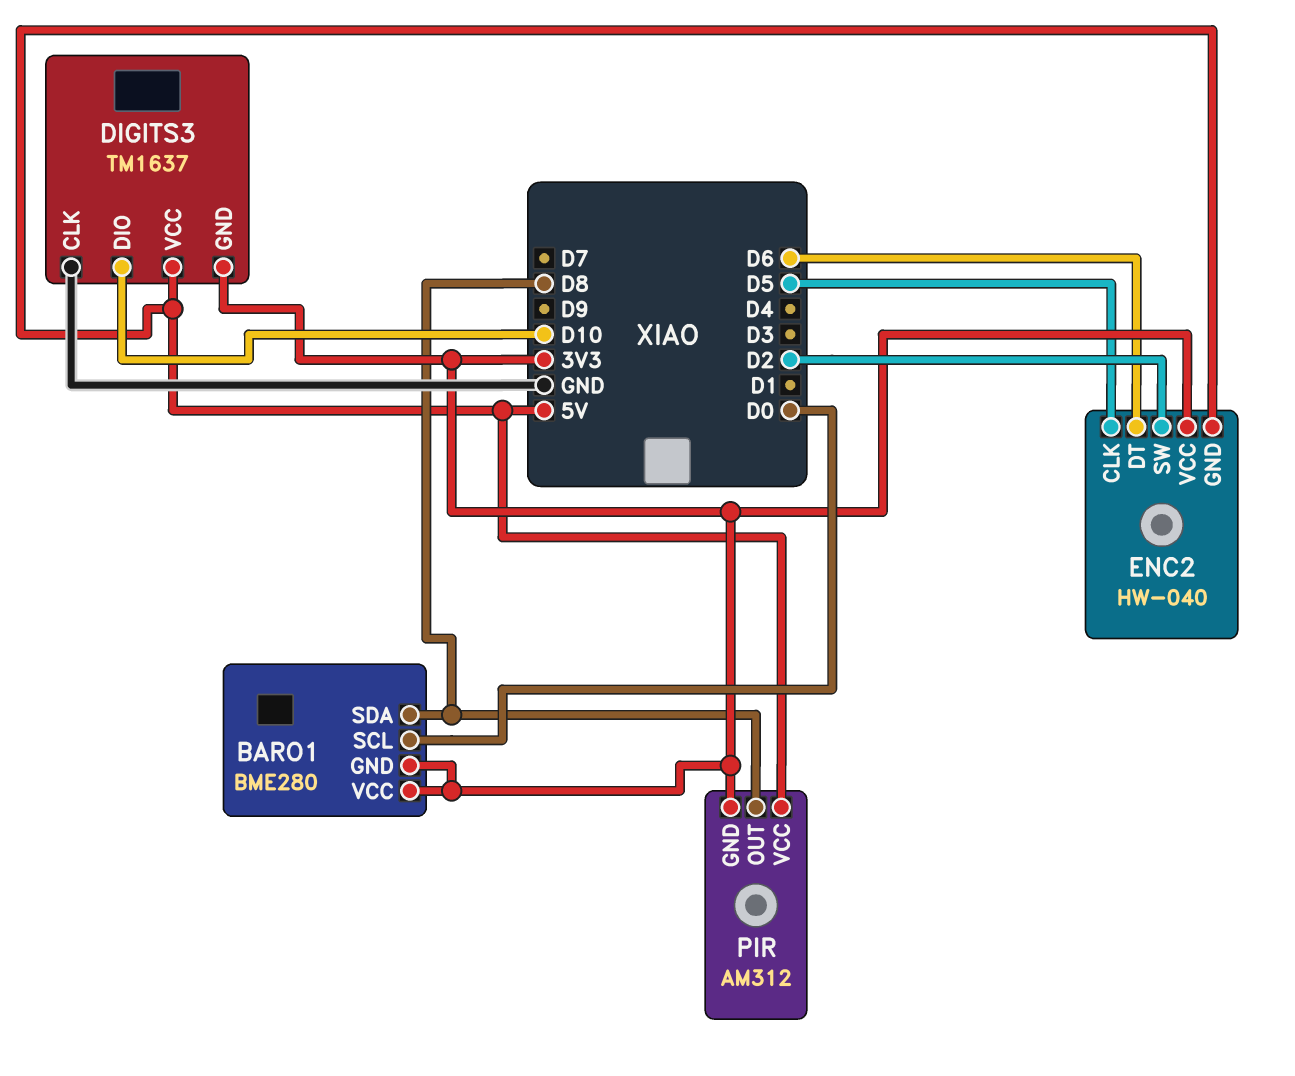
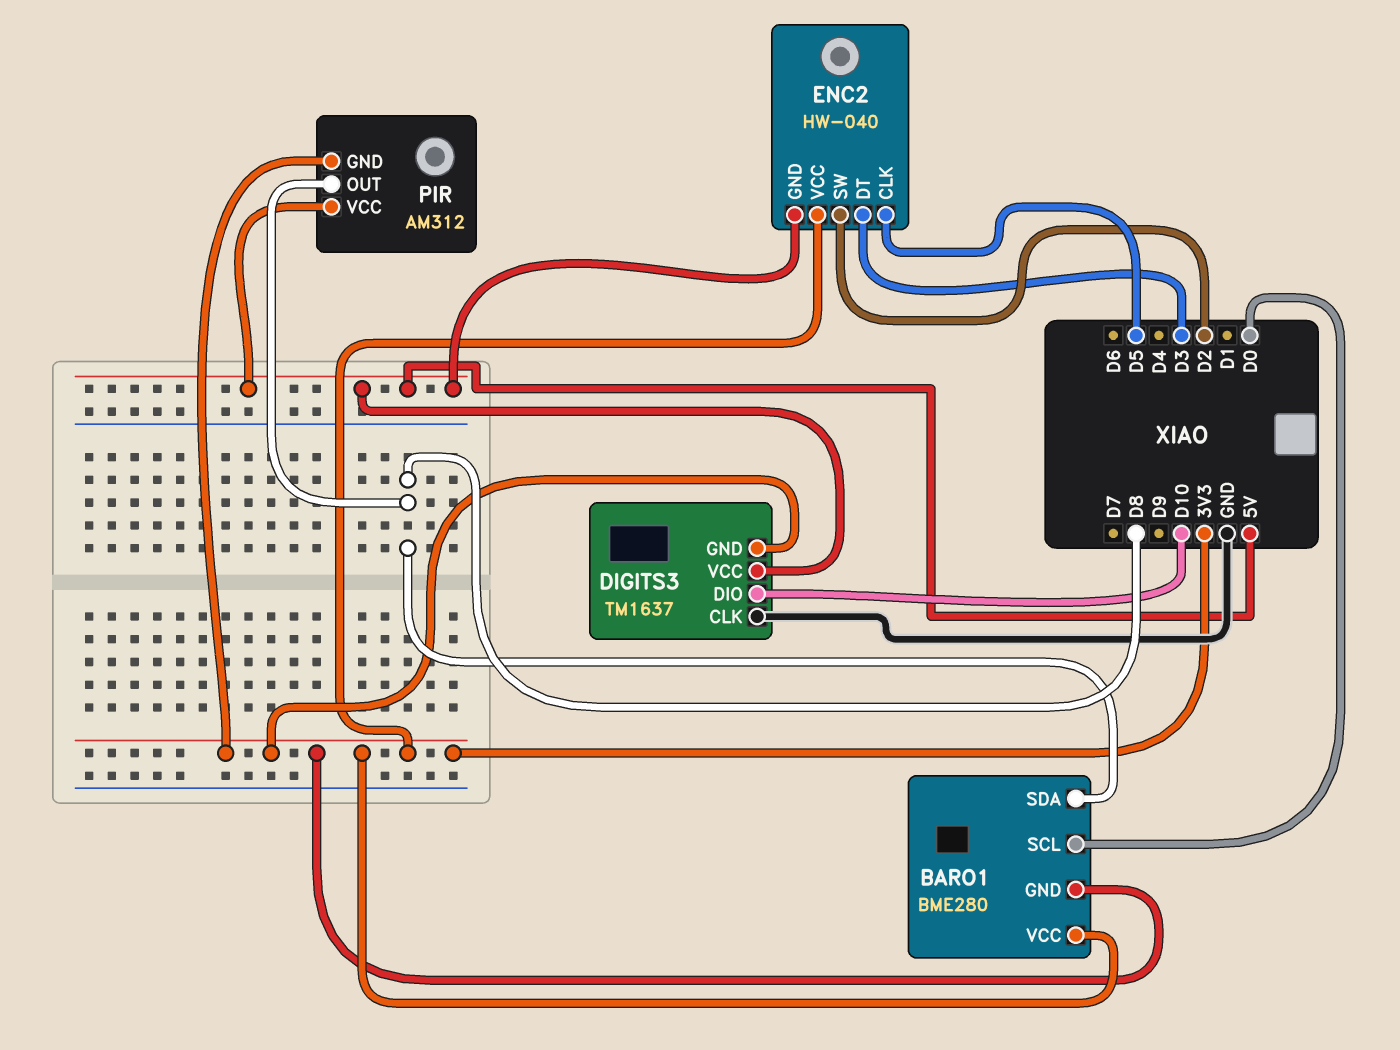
ENC2 pin DT: D6 -> D3

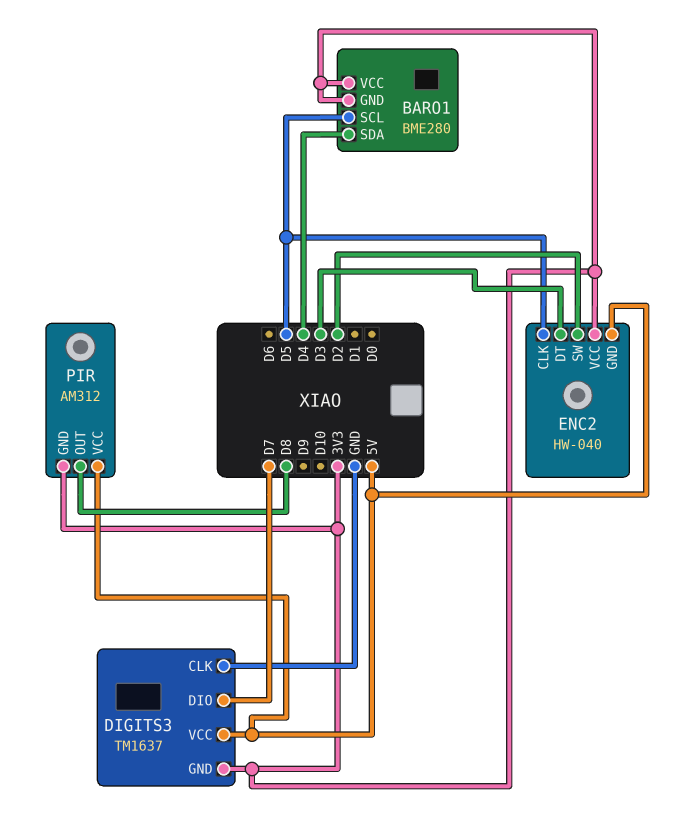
BARO1 pin SCL: D0 -> D5
BARO1 pin SDA: D8 -> D4
DIGITS3 pin DIO: D10 -> D7

